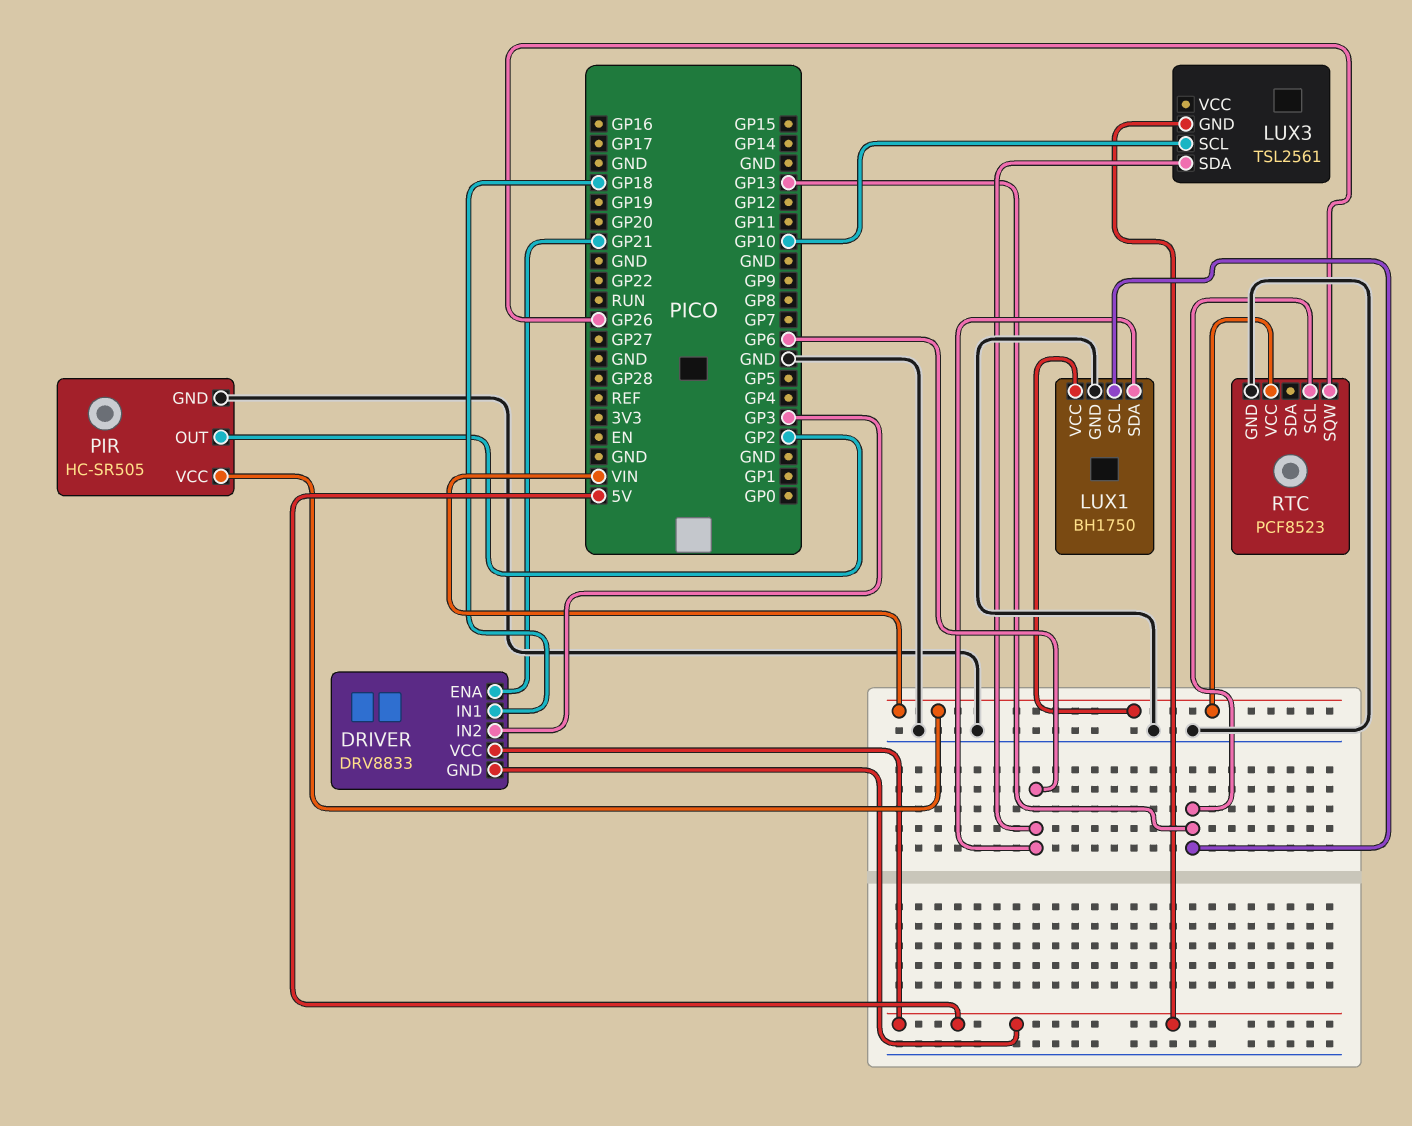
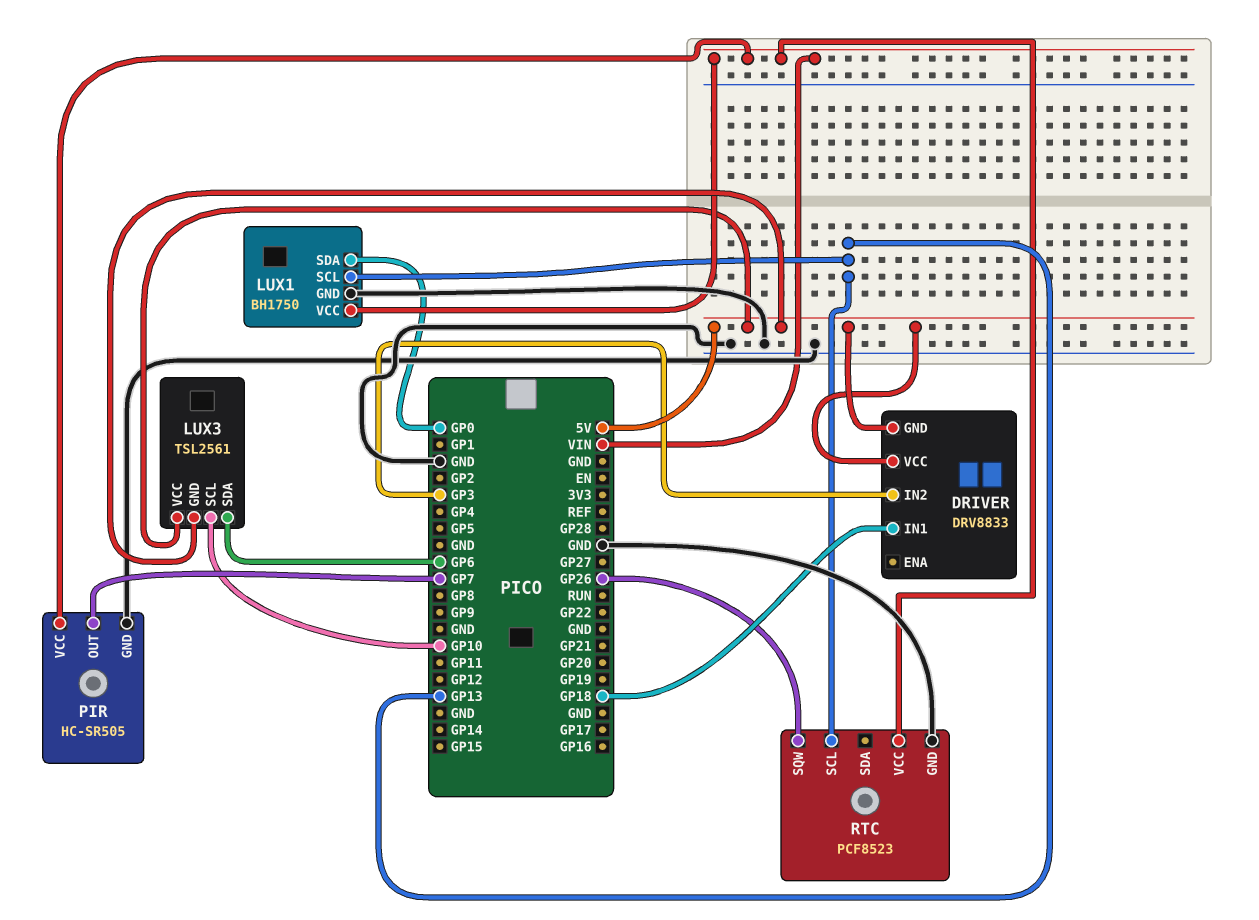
DRIVER pin ENA: GP21 -> none
LUX1 pin SDA: GP6 -> GP0
LUX3 pin VCC: none -> 5V
PIR pin OUT: GP2 -> GP7

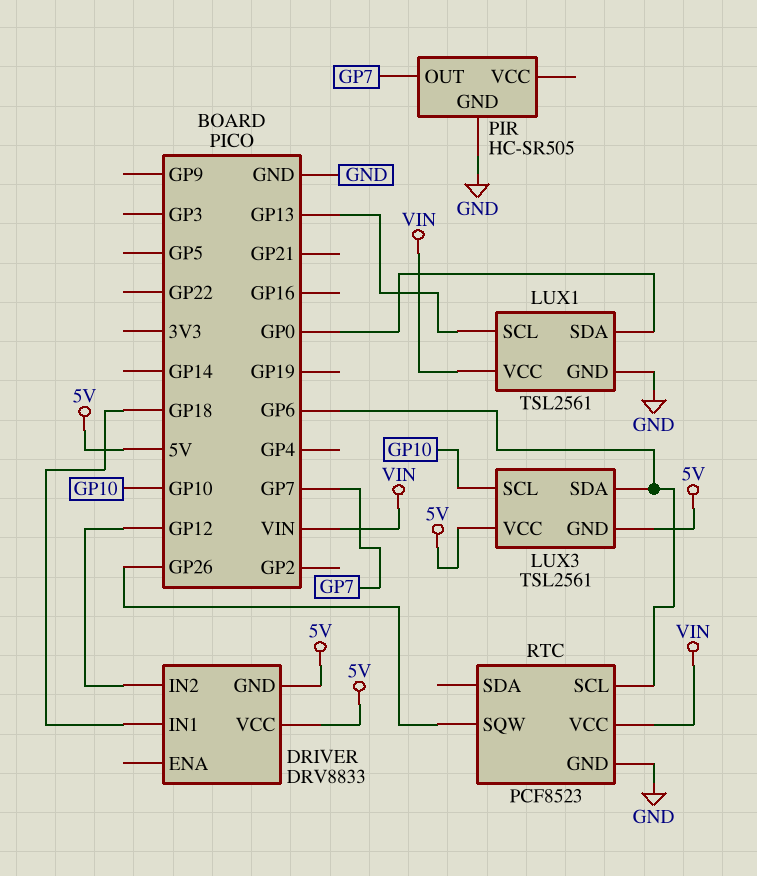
DRIVER pin IN2: GP3 -> GP12
LUX1: BH1750 -> TSL2561
PIR pin VCC: VIN -> none
RTC pin SCL: GP13 -> GP6

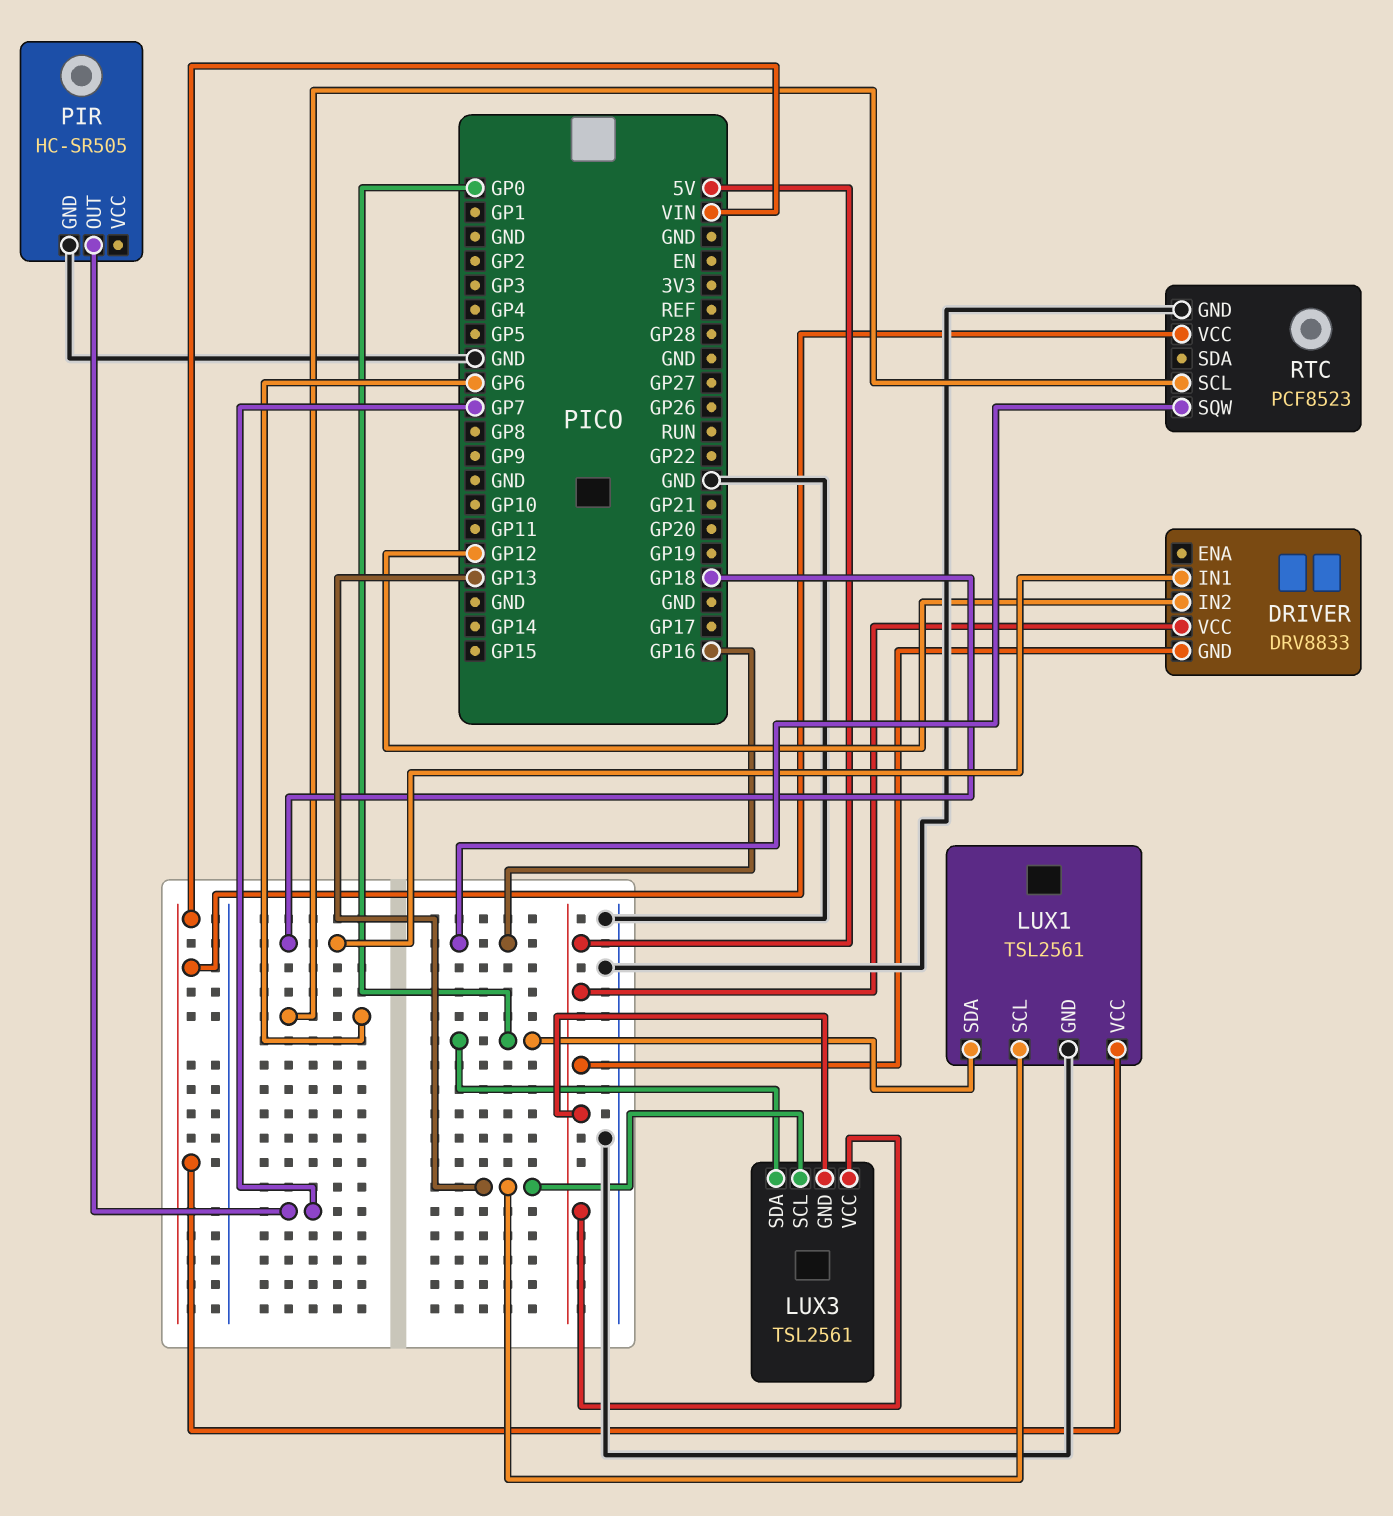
LUX3 pin SCL: GP10 -> GP13
LUX3 pin SDA: GP6 -> GP0
RTC pin SQW: GP26 -> GP16

